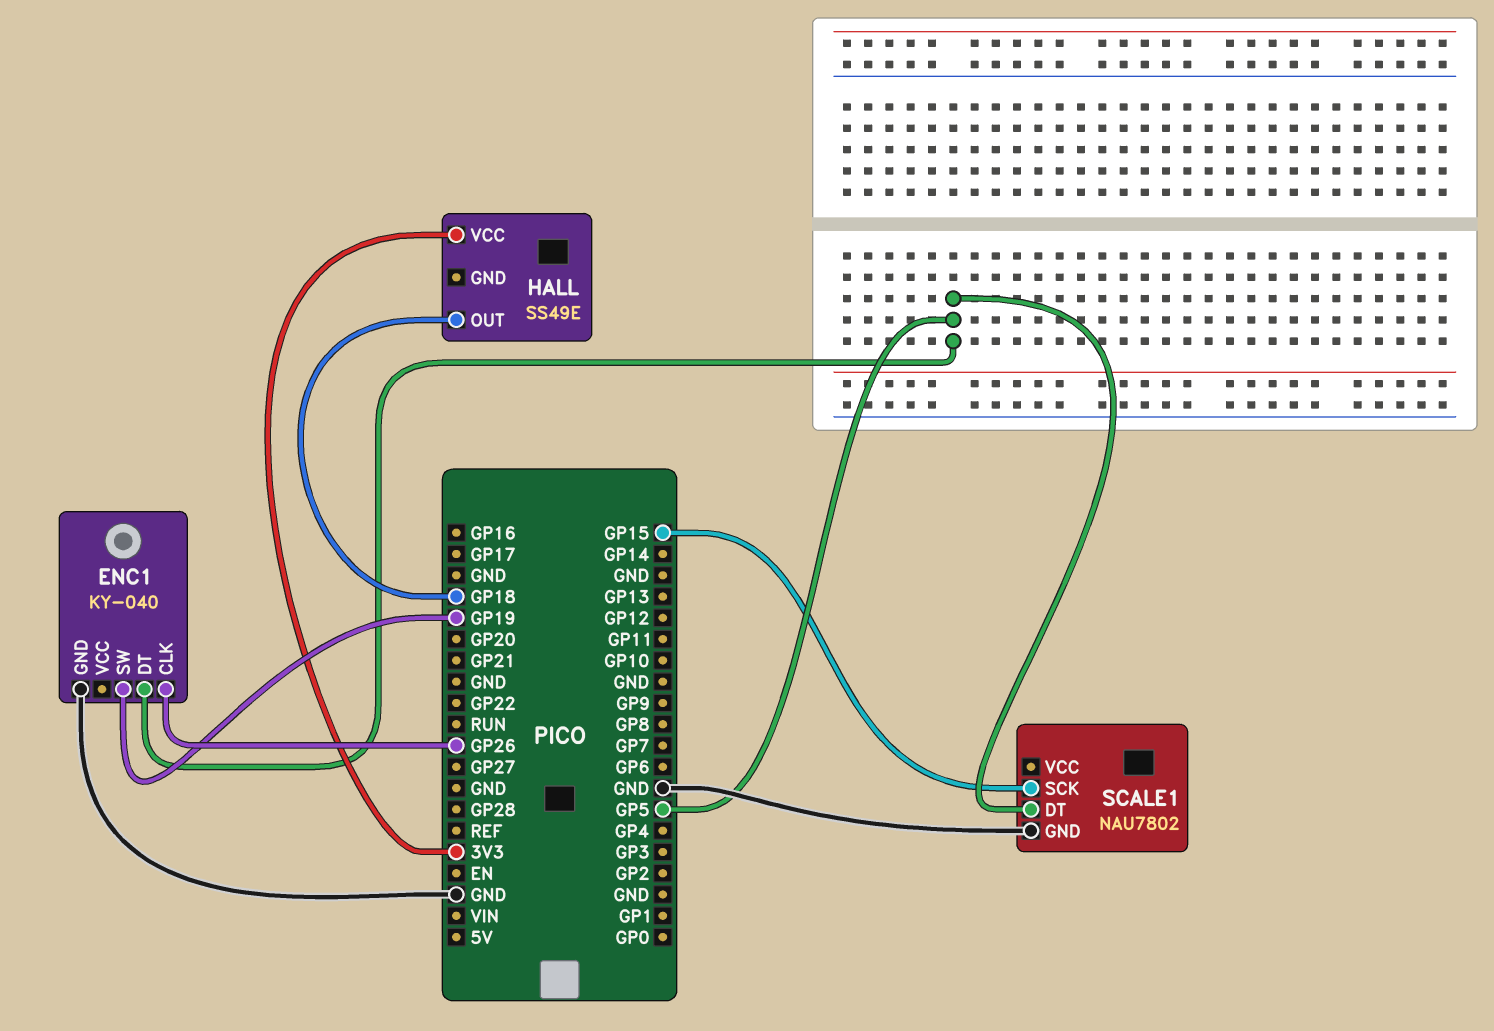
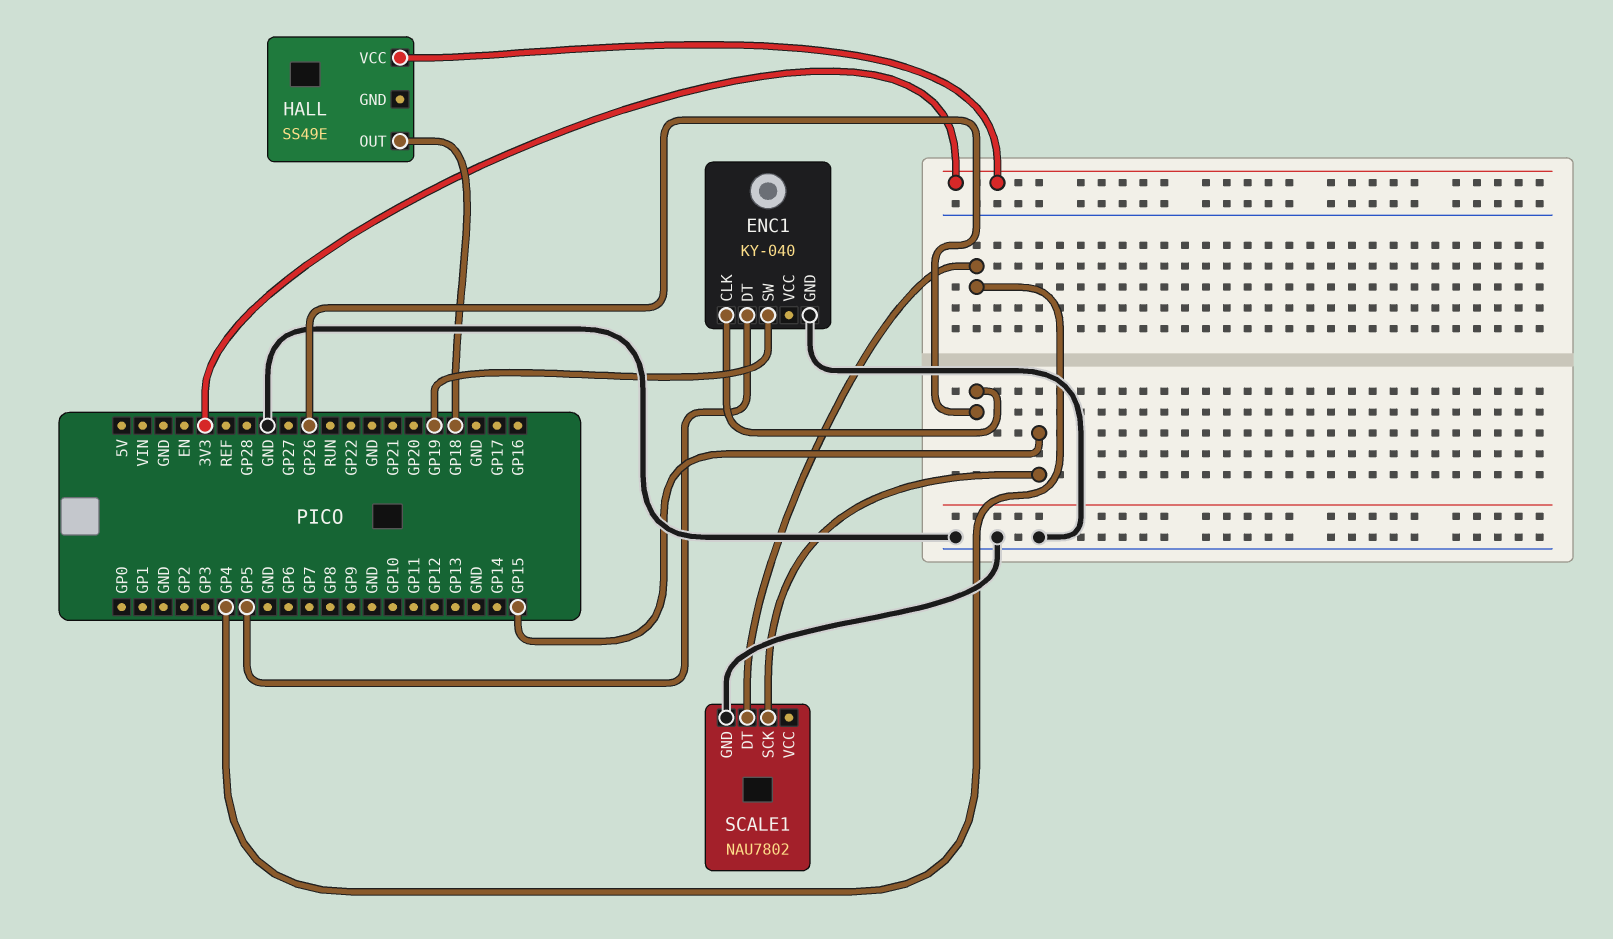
SCALE1 pin DT: GP5 -> GP4

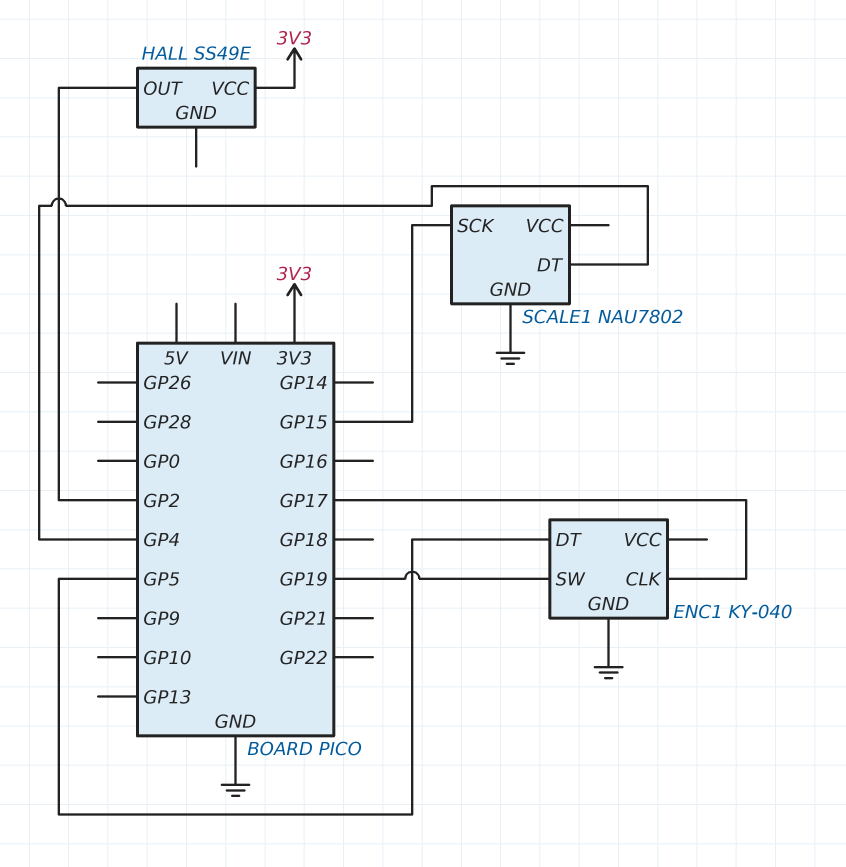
ENC1 pin CLK: GP26 -> GP17
HALL pin OUT: GP18 -> GP2

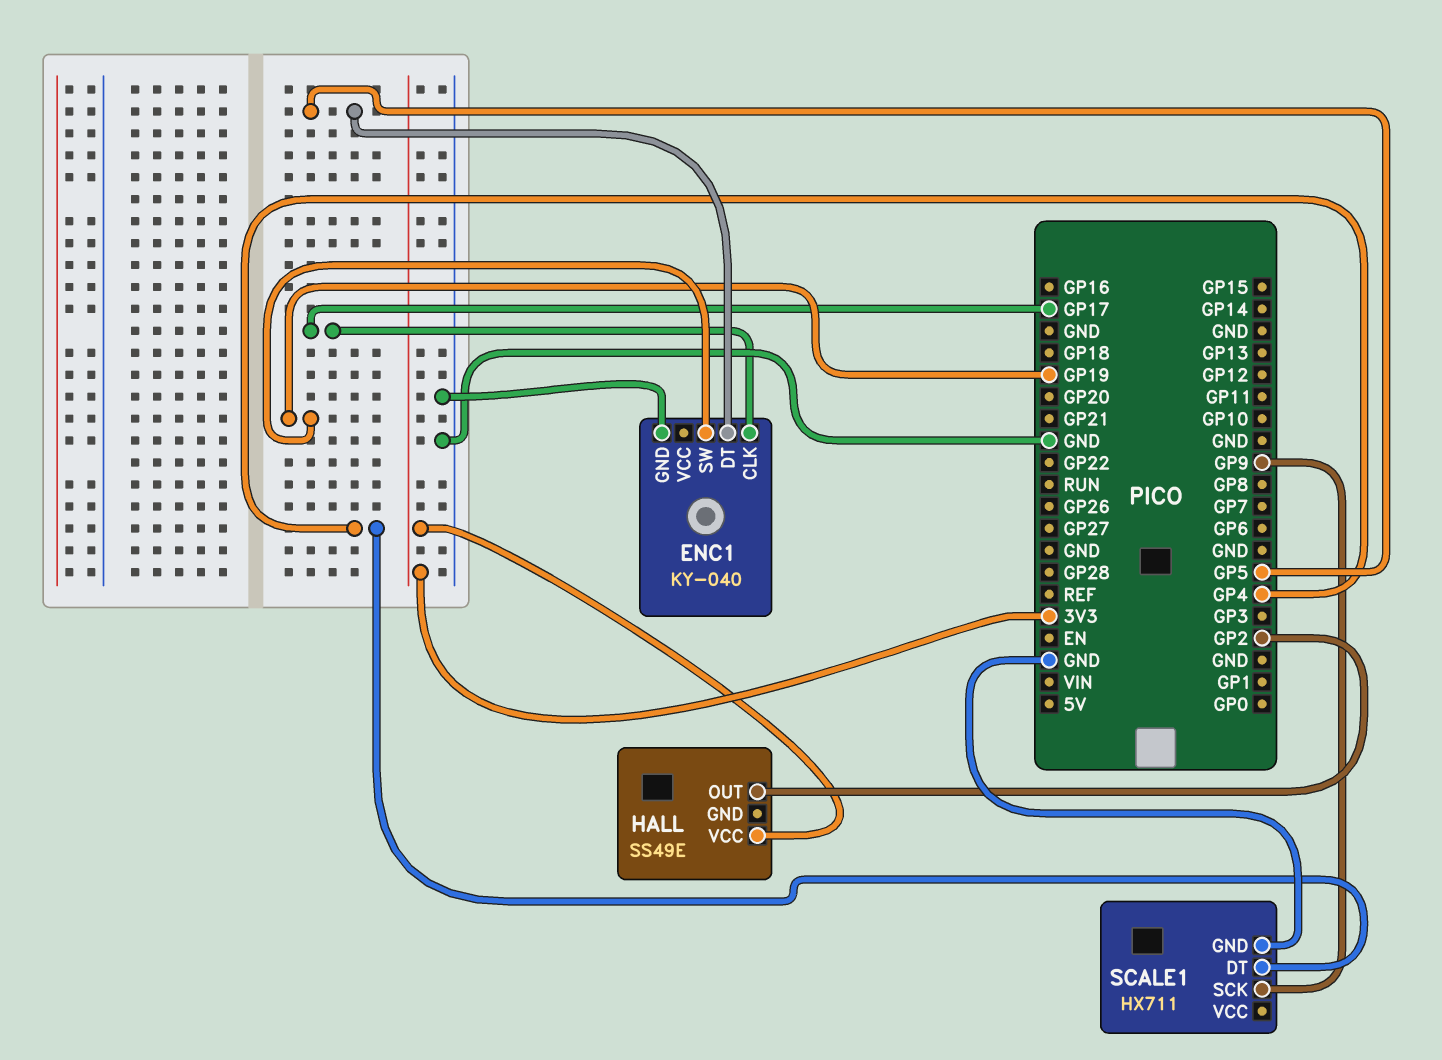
SCALE1: NAU7802 -> HX711
SCALE1 pin SCK: GP15 -> GP9

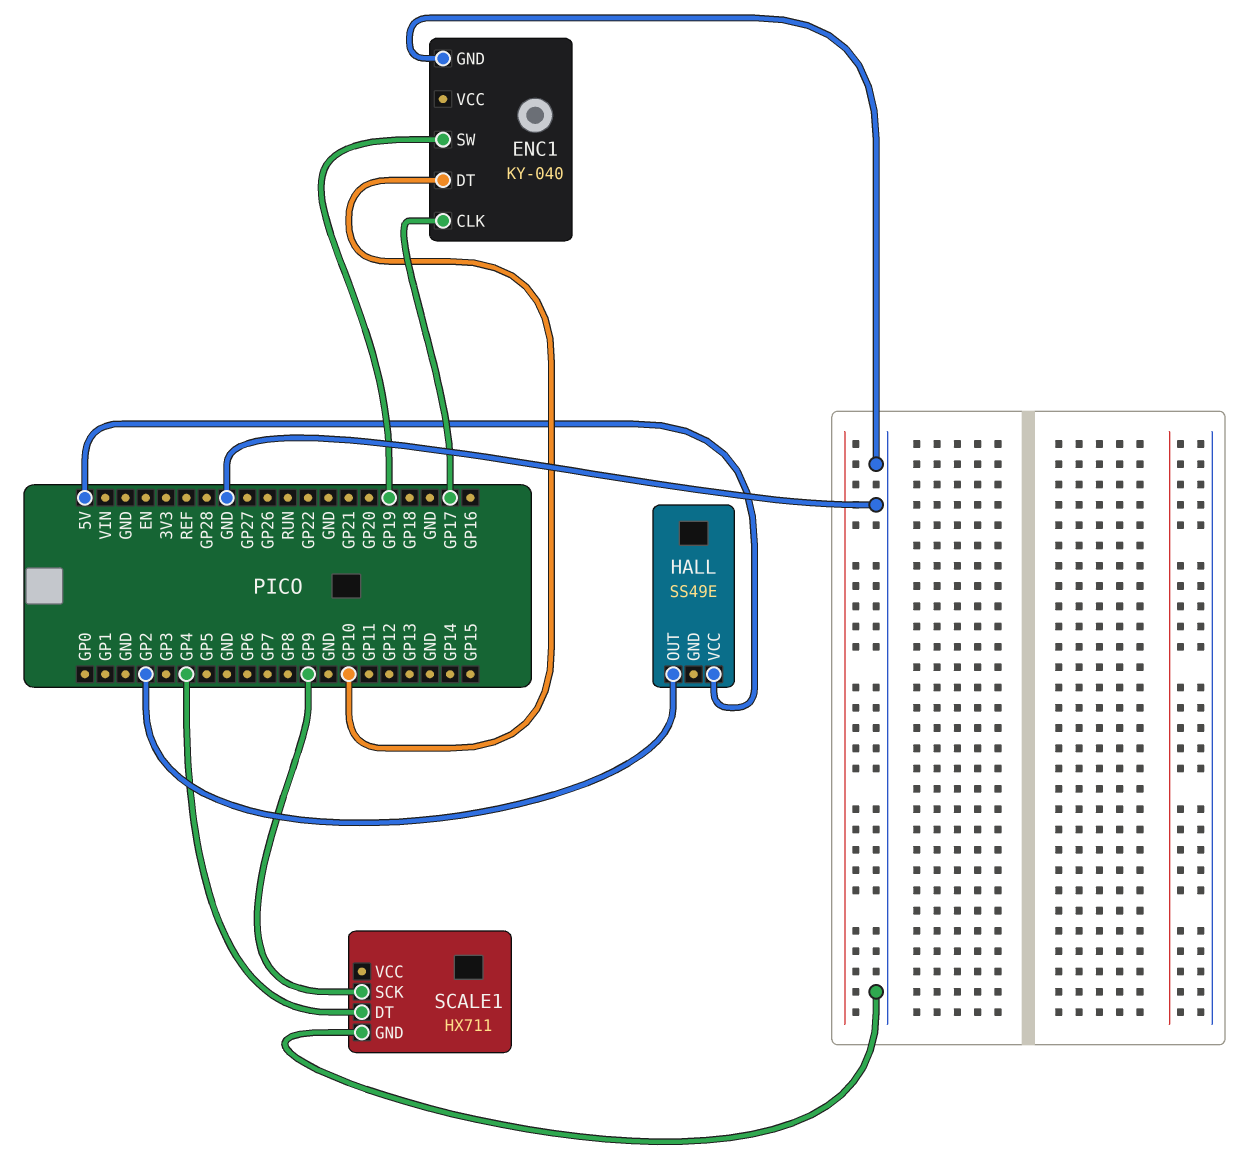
ENC1 pin DT: GP5 -> GP10
HALL pin VCC: 3V3 -> 5V

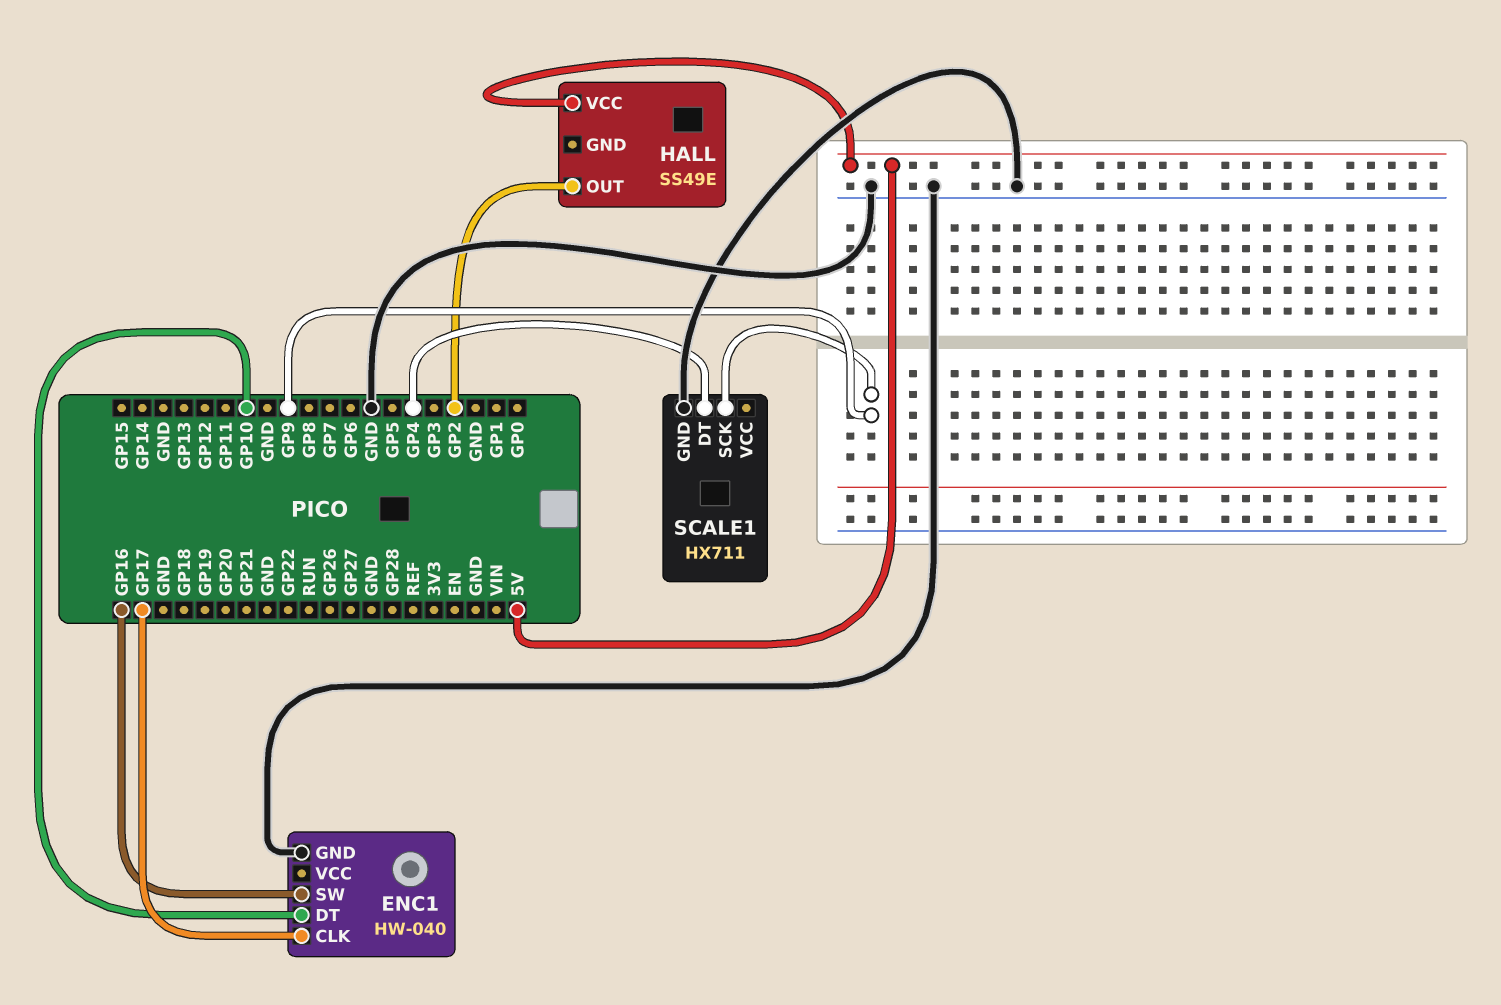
ENC1: KY-040 -> HW-040
ENC1 pin SW: GP19 -> GP16

